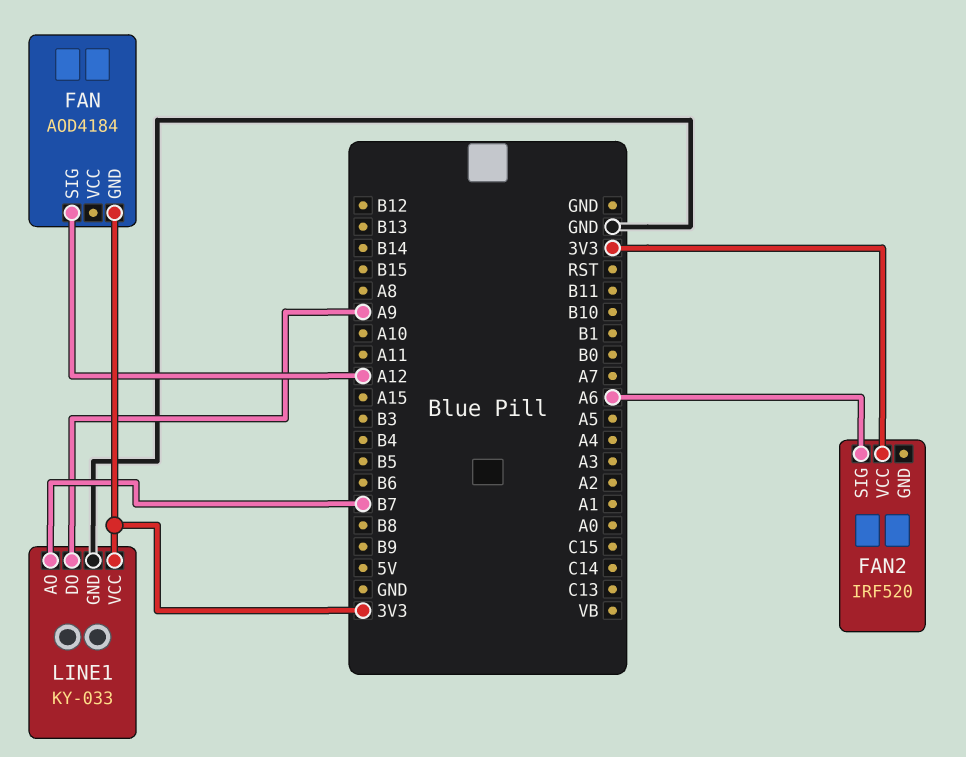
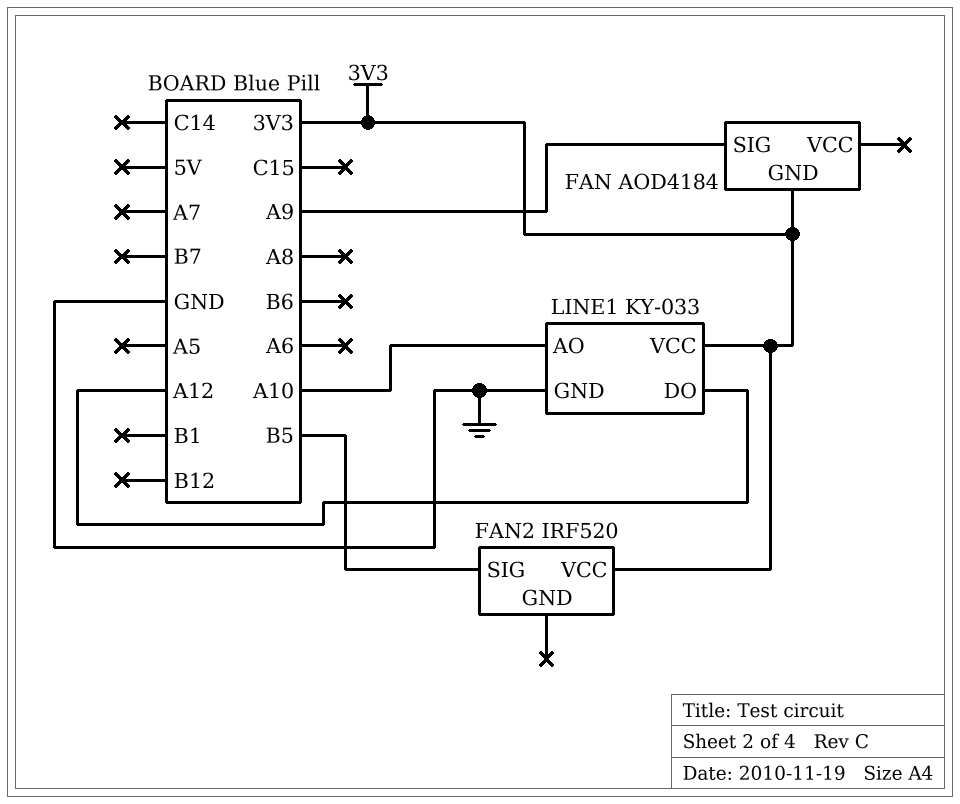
FAN pin SIG: A12 -> A9
FAN2 pin SIG: A6 -> B5
LINE1 pin AO: B7 -> A10
LINE1 pin DO: A9 -> A12

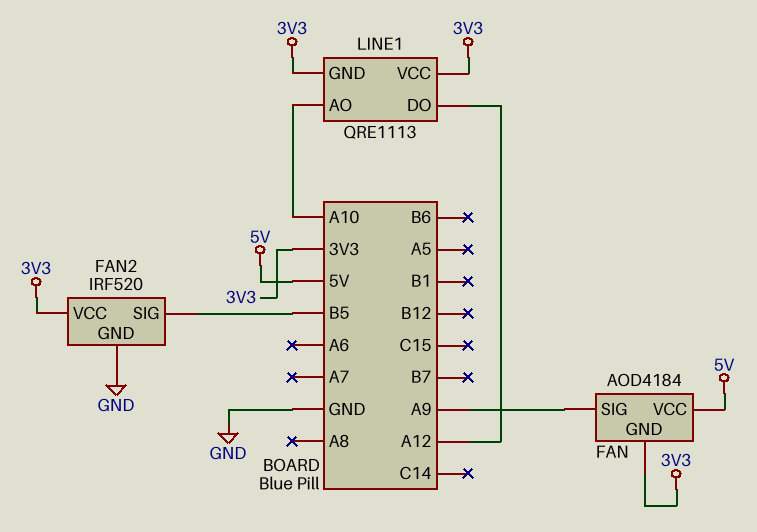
FAN pin VCC: none -> 5V
FAN2 pin GND: none -> GND
LINE1: KY-033 -> QRE1113
LINE1 pin GND: GND -> 3V3

